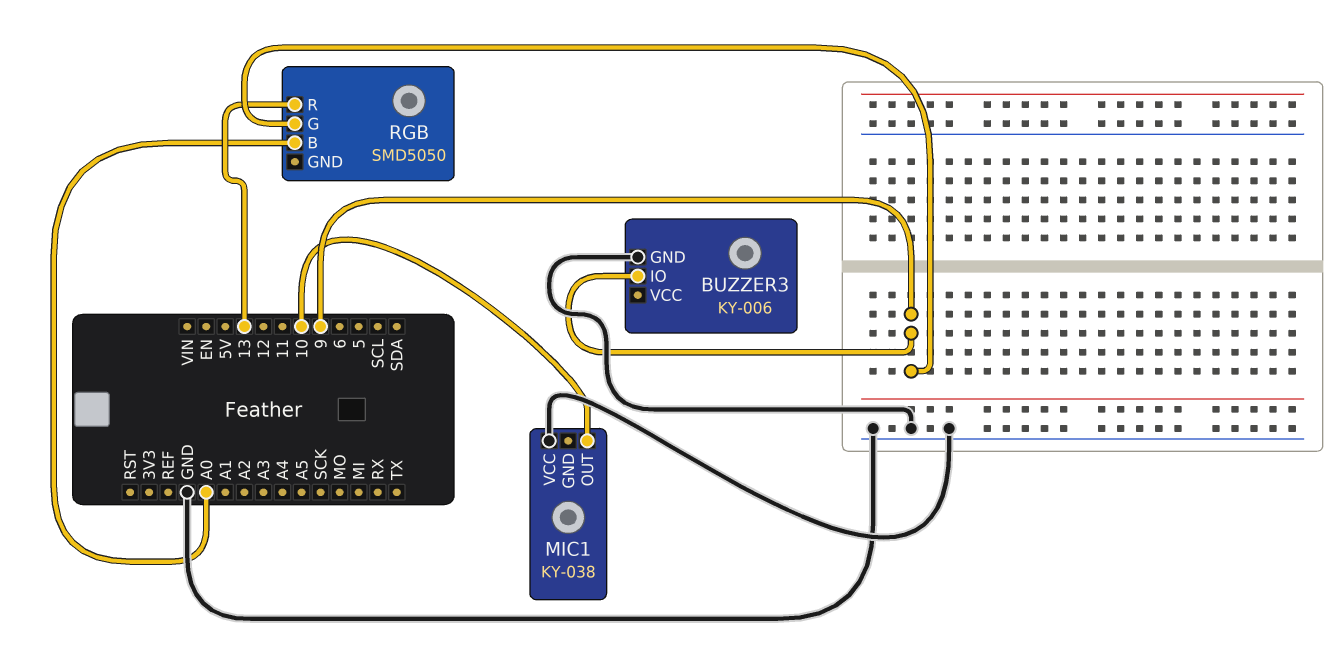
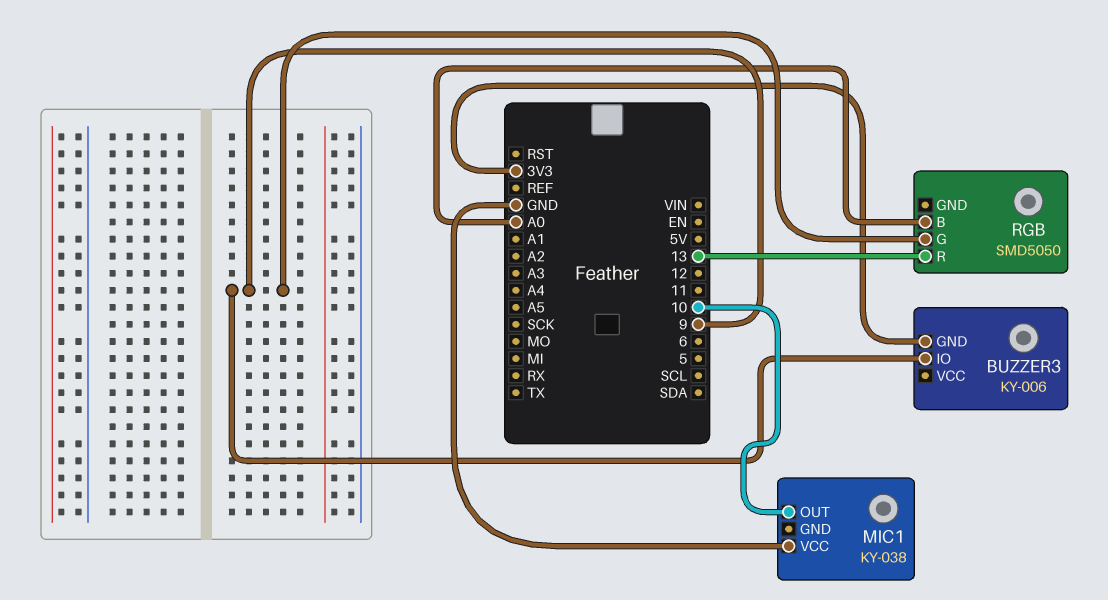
BUZZER3 pin GND: GND -> 3V3

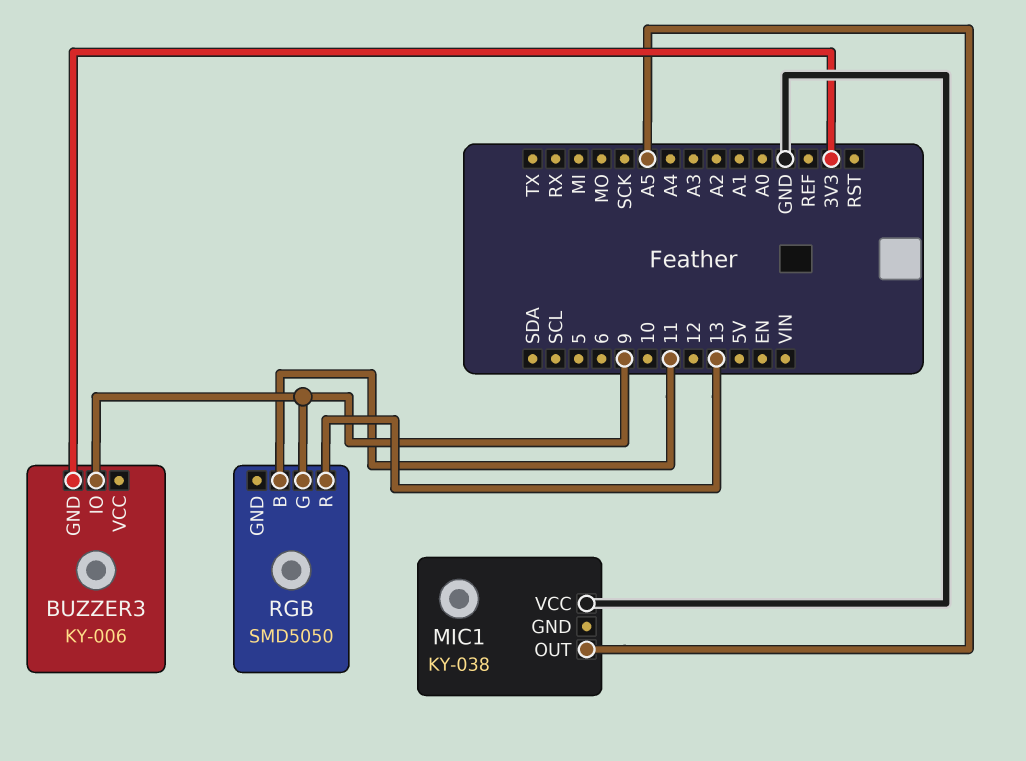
MIC1 pin OUT: 10 -> A5
RGB pin B: A0 -> 11

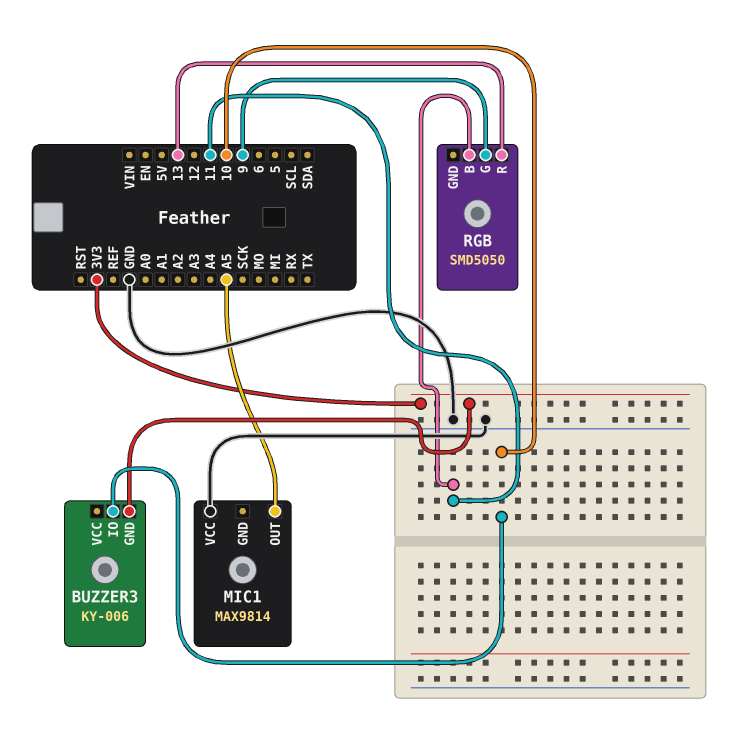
BUZZER3 pin IO: 9 -> 10
MIC1: KY-038 -> MAX9814

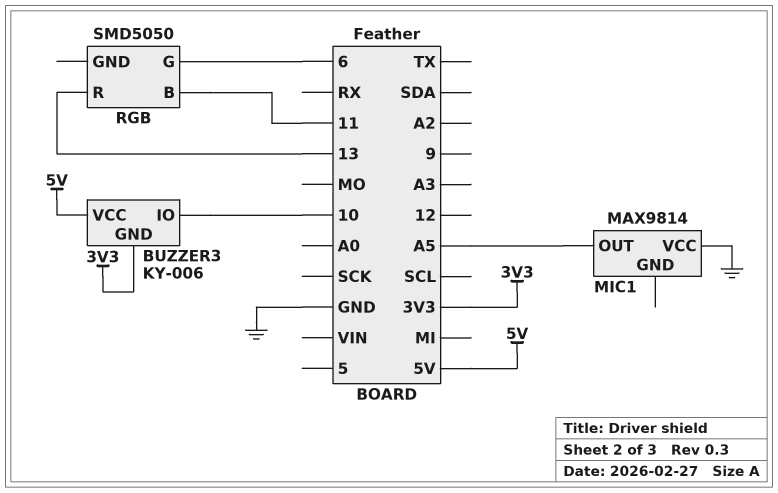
BUZZER3 pin VCC: none -> 5V
RGB pin G: 9 -> 6

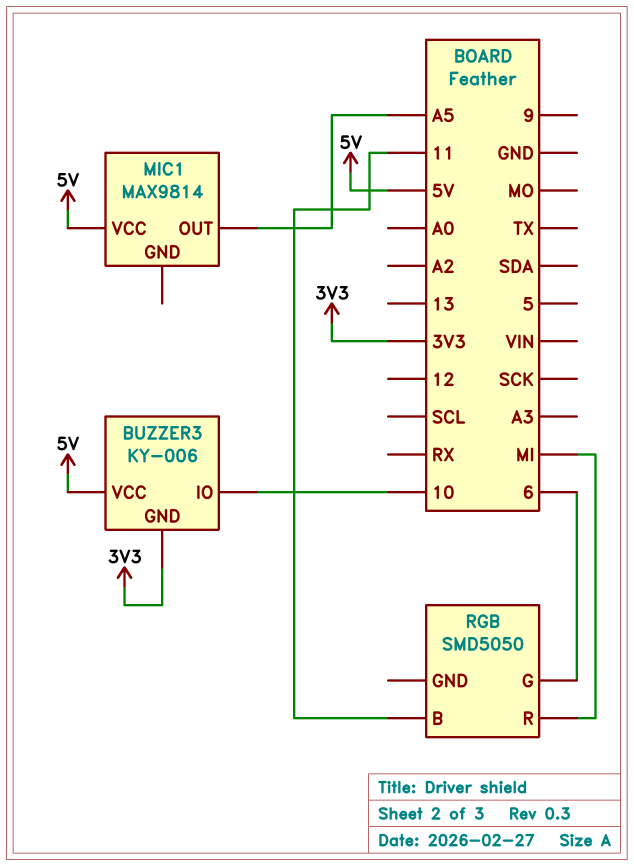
MIC1 pin VCC: GND -> 5V
RGB pin R: 13 -> MI

